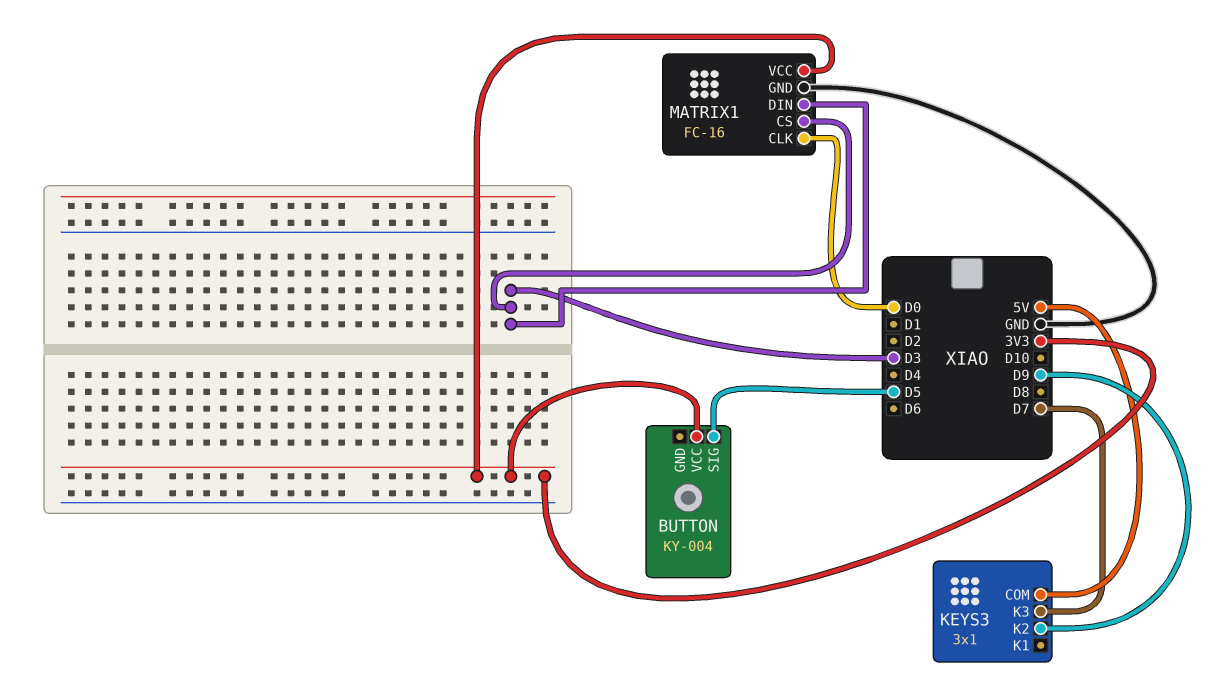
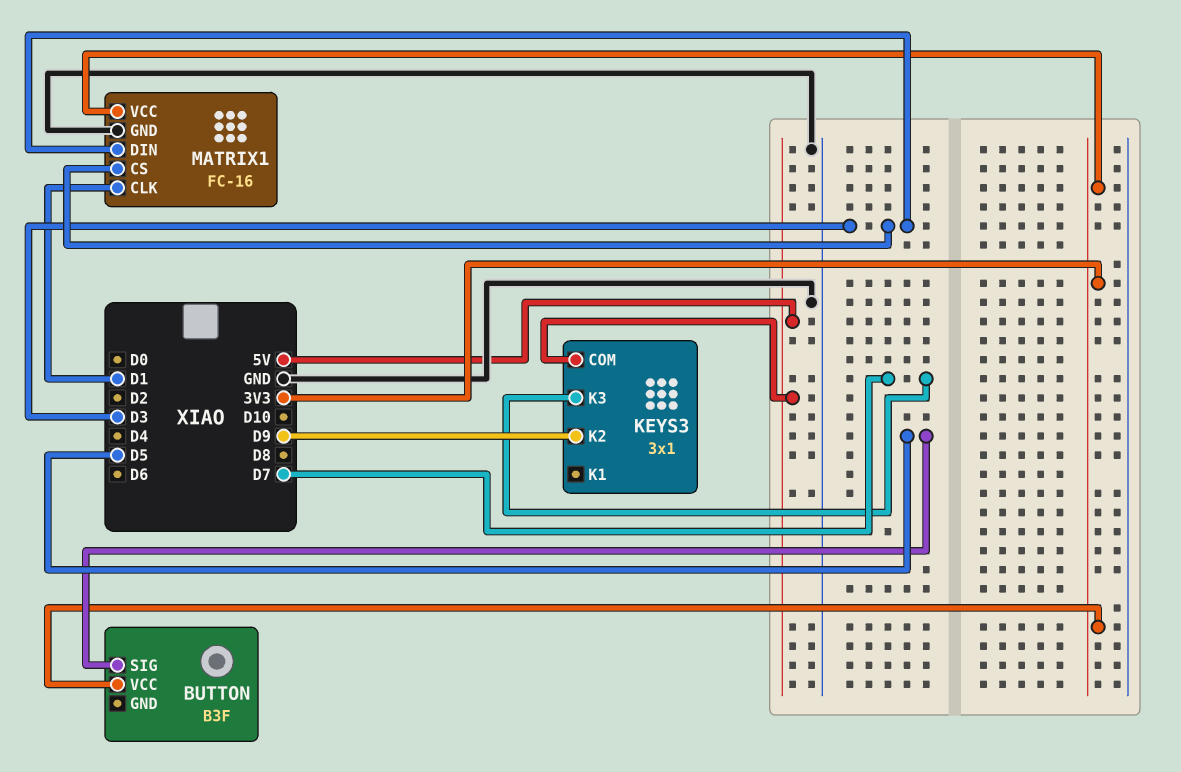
BUTTON: KY-004 -> B3F
MATRIX1 pin CLK: D0 -> D1

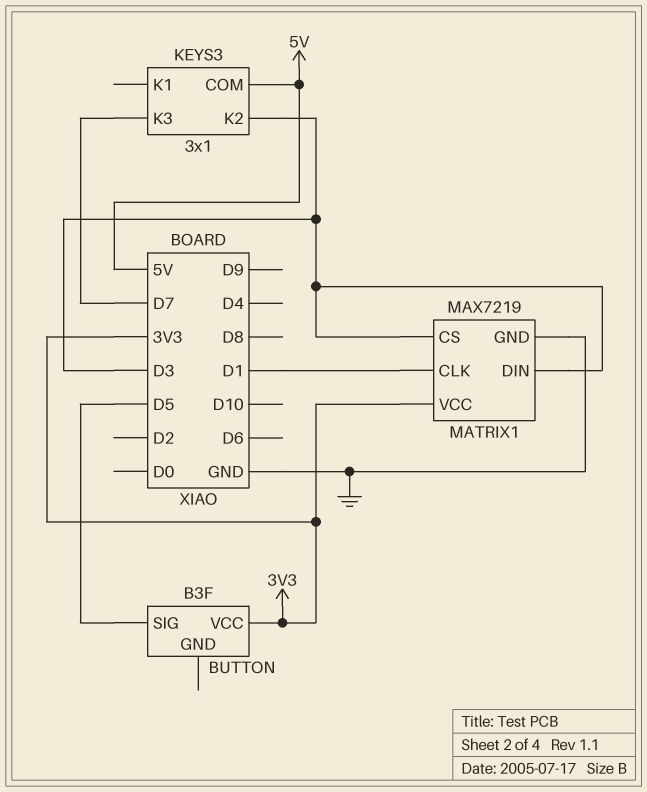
KEYS3 pin K2: D9 -> D3
MATRIX1: FC-16 -> MAX7219

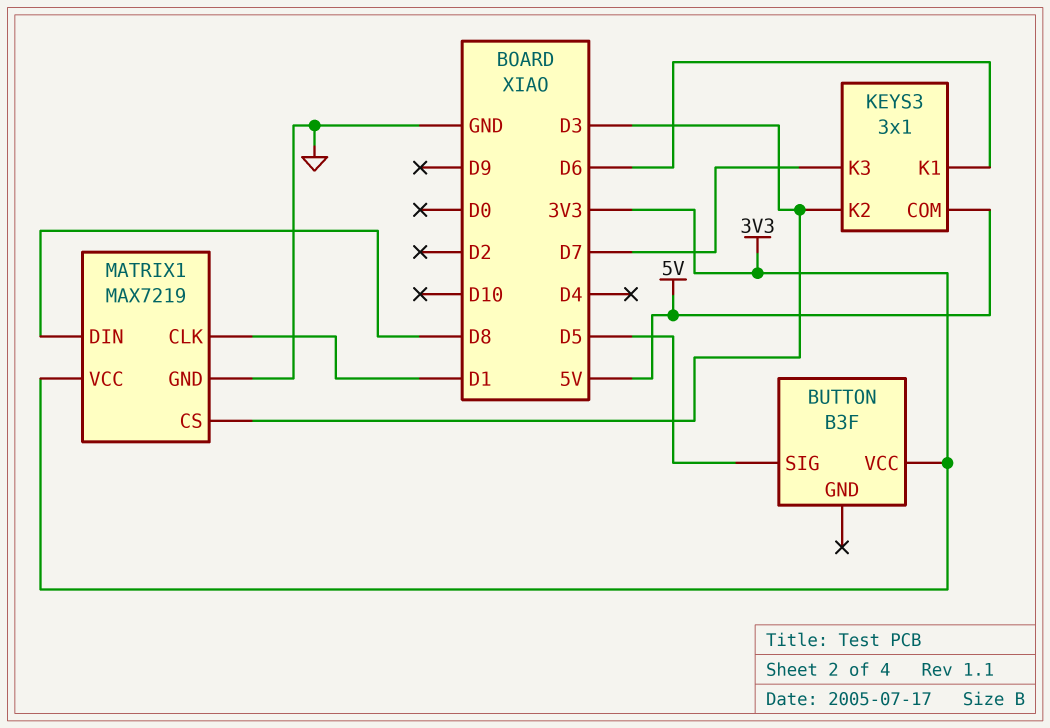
KEYS3 pin K1: none -> D6
MATRIX1 pin DIN: D3 -> D8

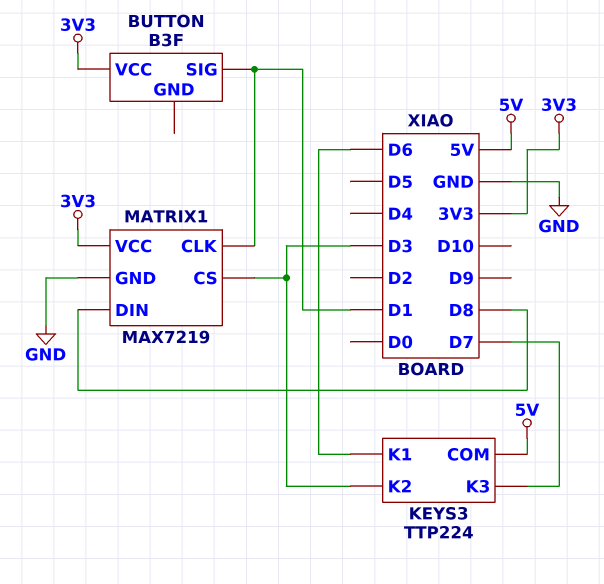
BUTTON pin SIG: D5 -> D1
KEYS3: 3x1 -> TTP224

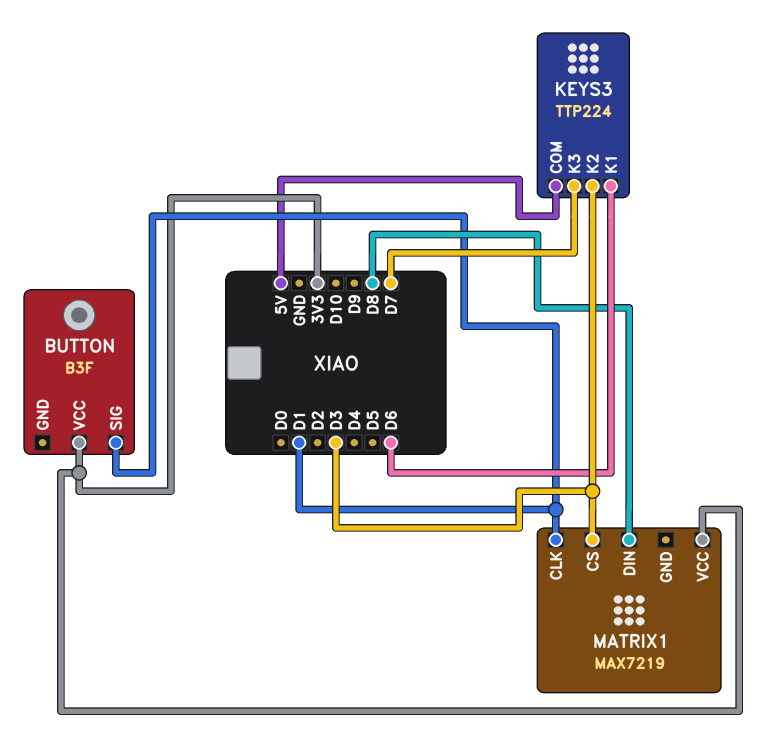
MATRIX1 pin GND: GND -> none

